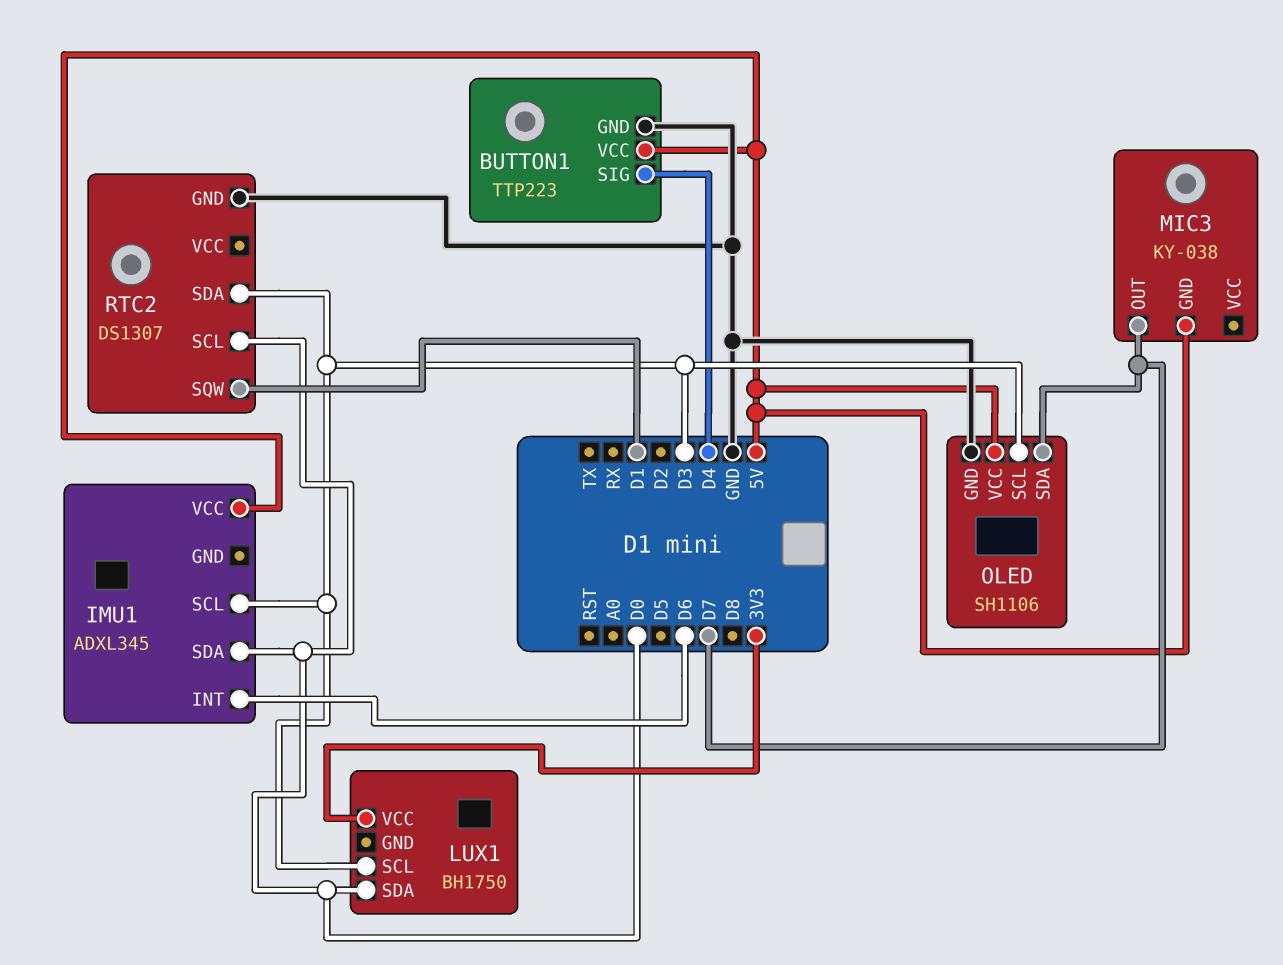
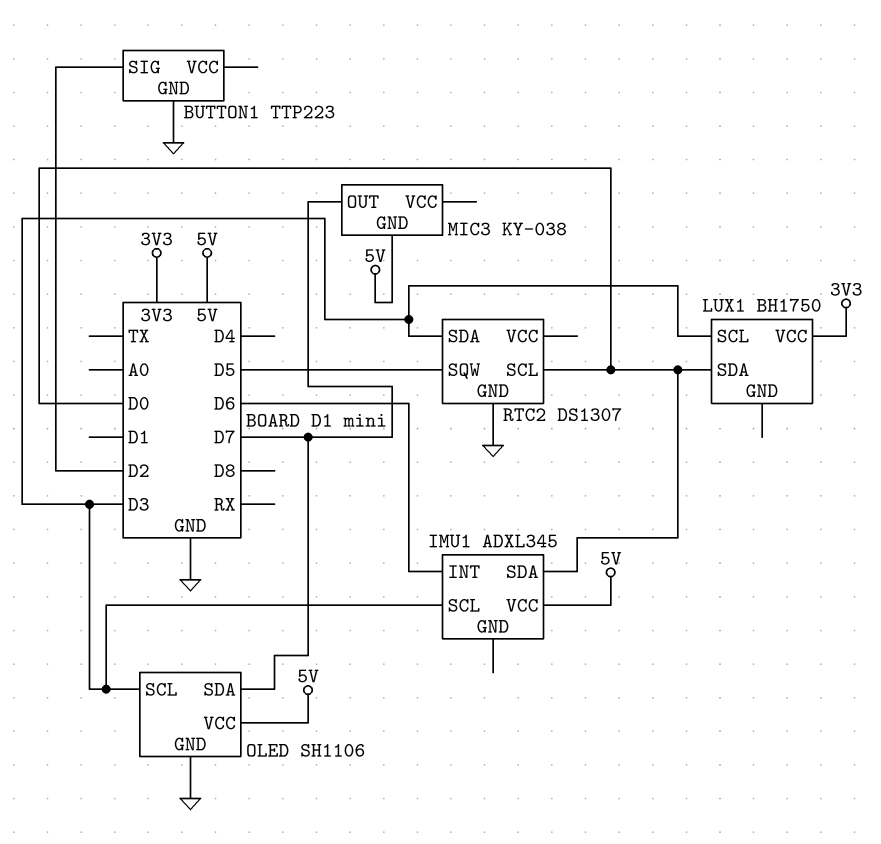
BUTTON1 pin SIG: D4 -> D2
BUTTON1 pin VCC: 5V -> none
RTC2 pin SQW: D1 -> D5

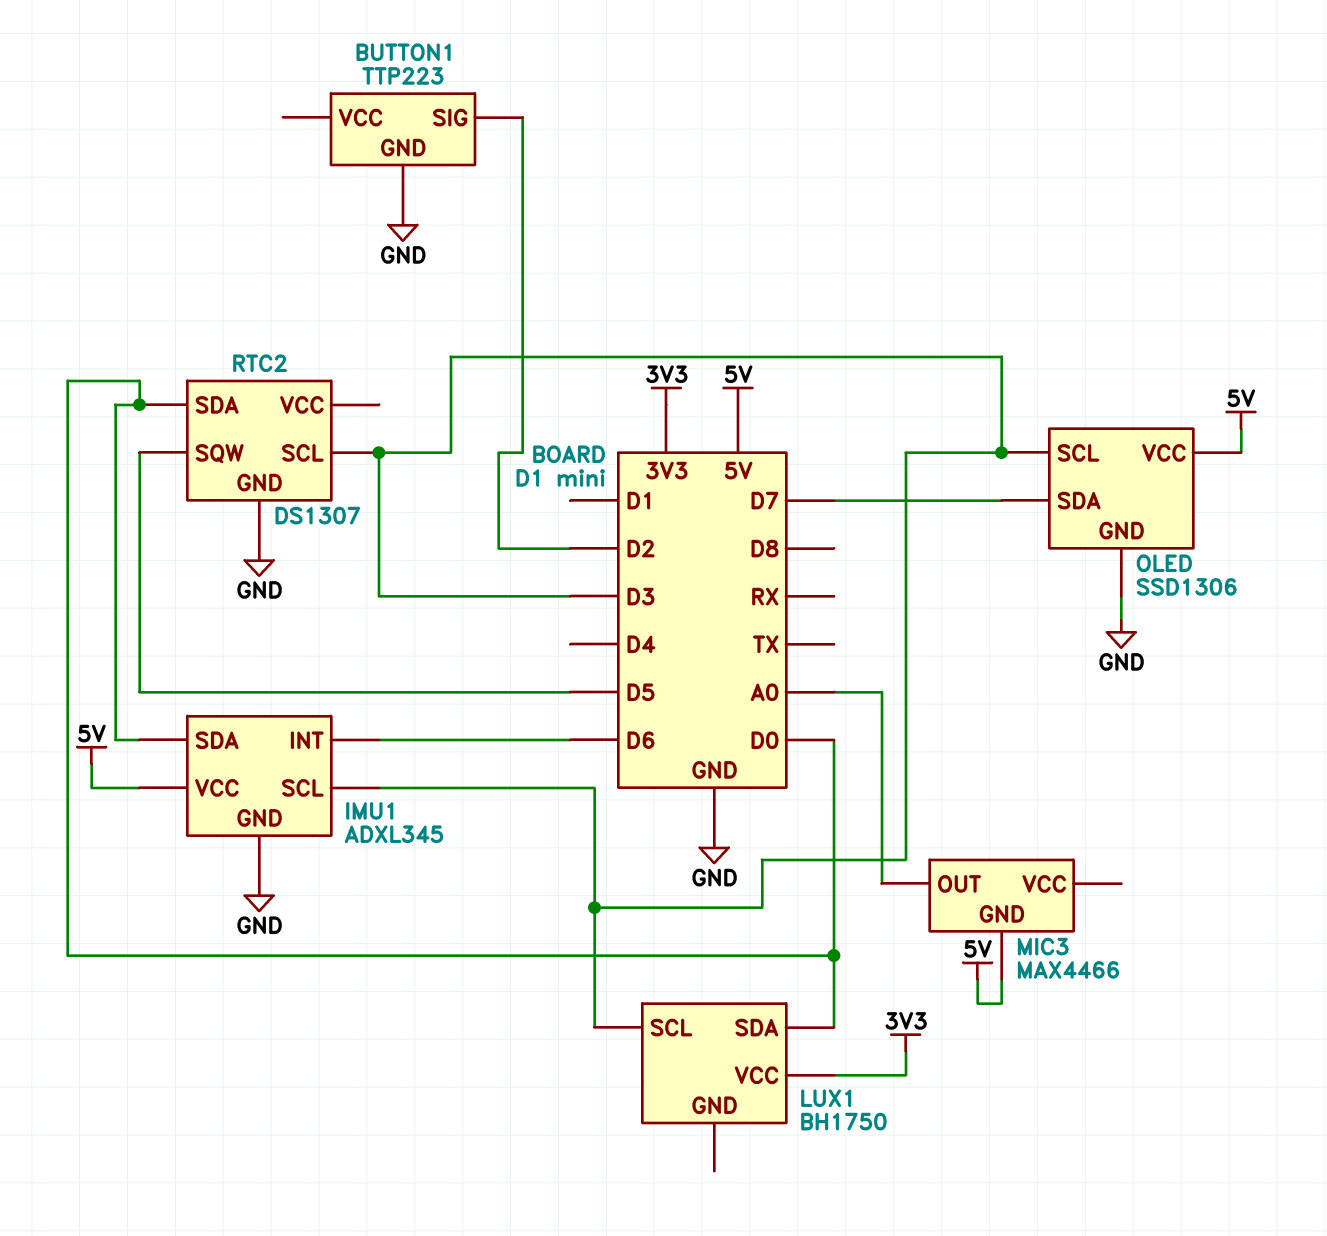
IMU1 pin GND: none -> GND
MIC3: KY-038 -> MAX4466
MIC3 pin OUT: D7 -> A0
OLED: SH1106 -> SSD1306
RTC2 pin SCL: D0 -> D3
RTC2 pin SDA: D3 -> D0

